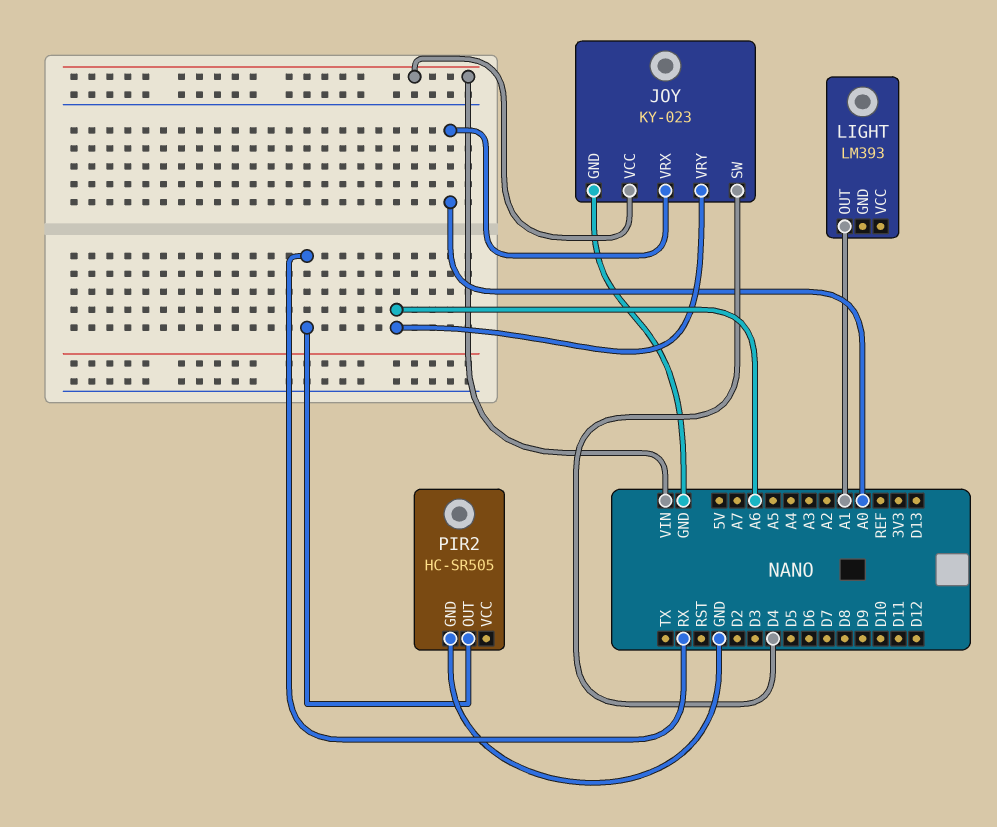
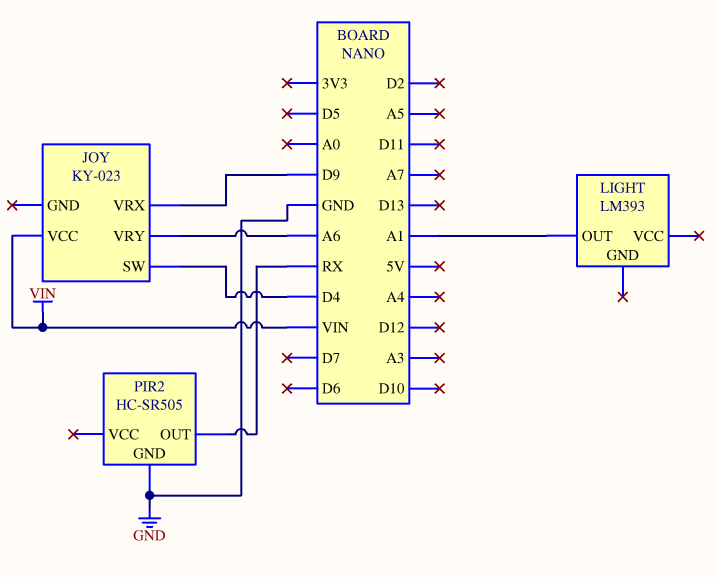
JOY pin GND: GND -> none
JOY pin VRX: A0 -> D9

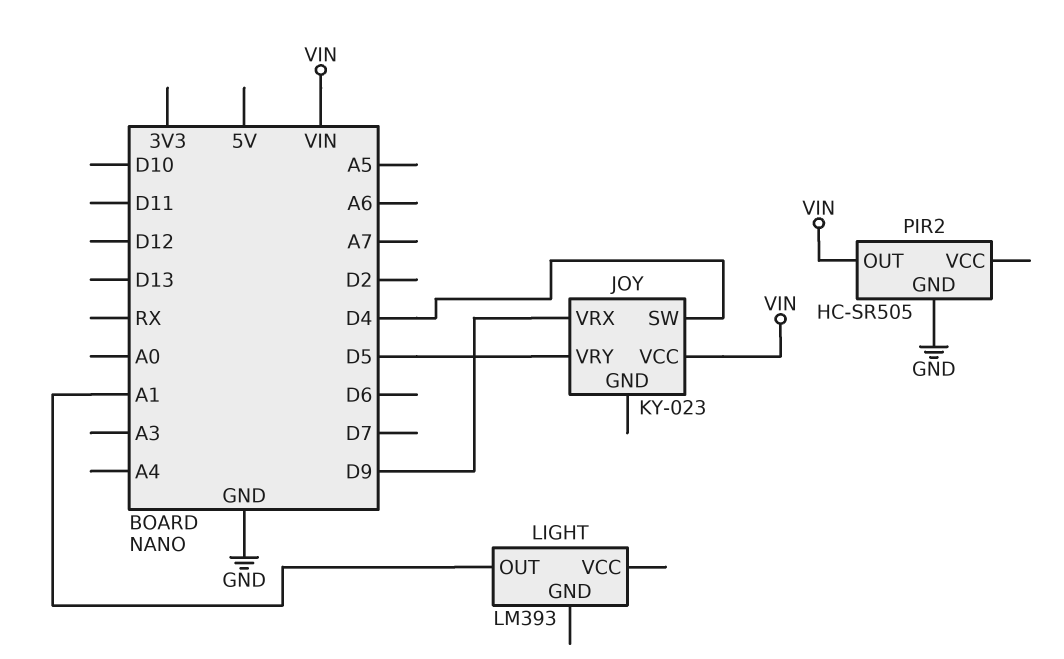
JOY pin VRY: A6 -> D5
PIR2 pin OUT: RX -> VIN

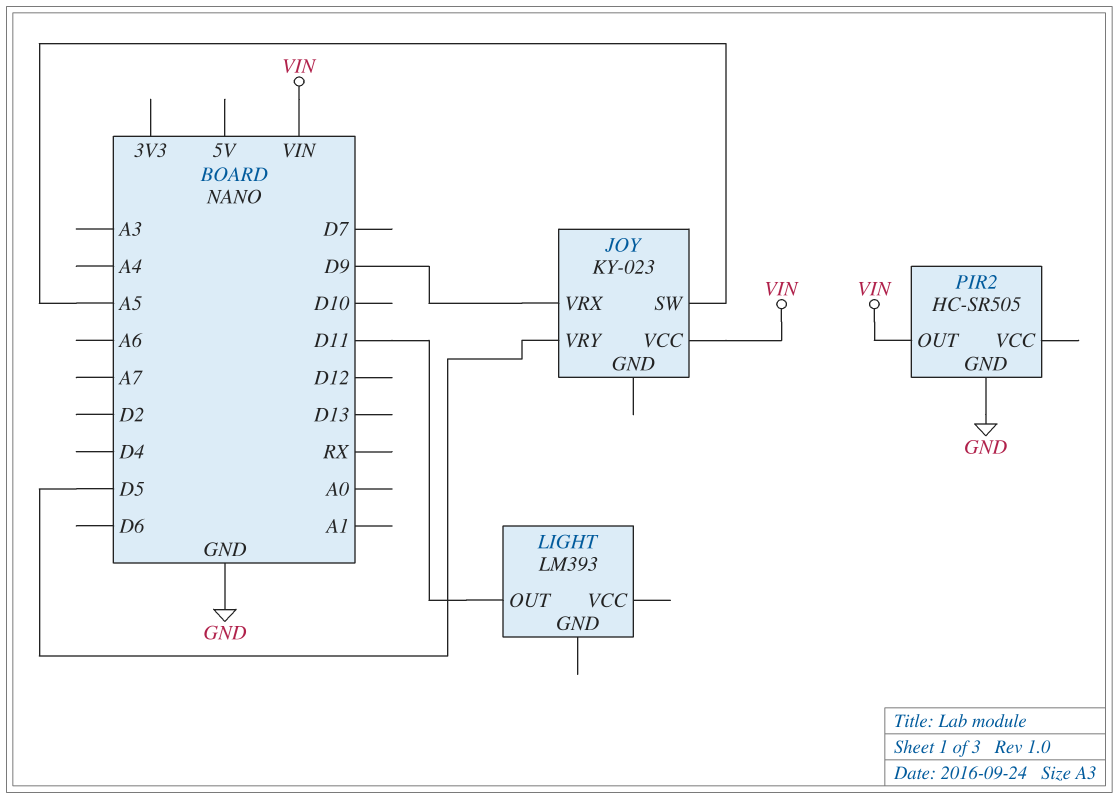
JOY pin SW: D4 -> A5
LIGHT pin OUT: A1 -> D11

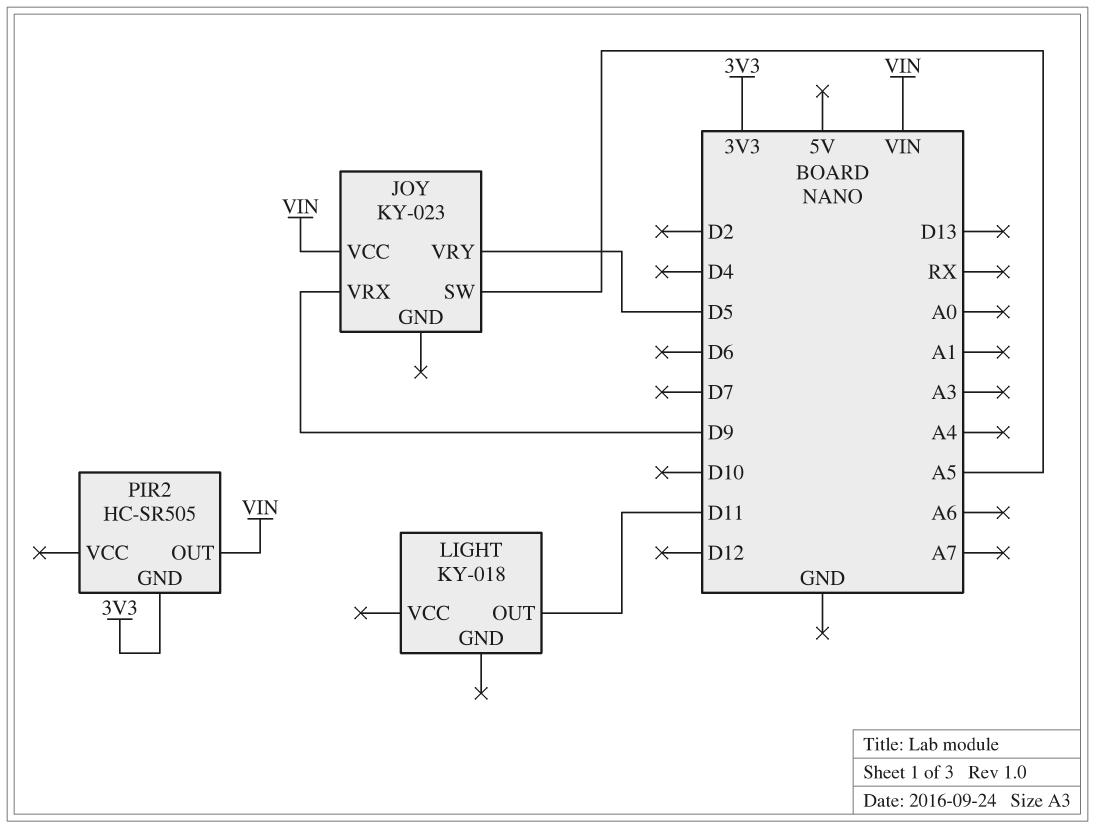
LIGHT: LM393 -> KY-018
PIR2 pin GND: GND -> 3V3

